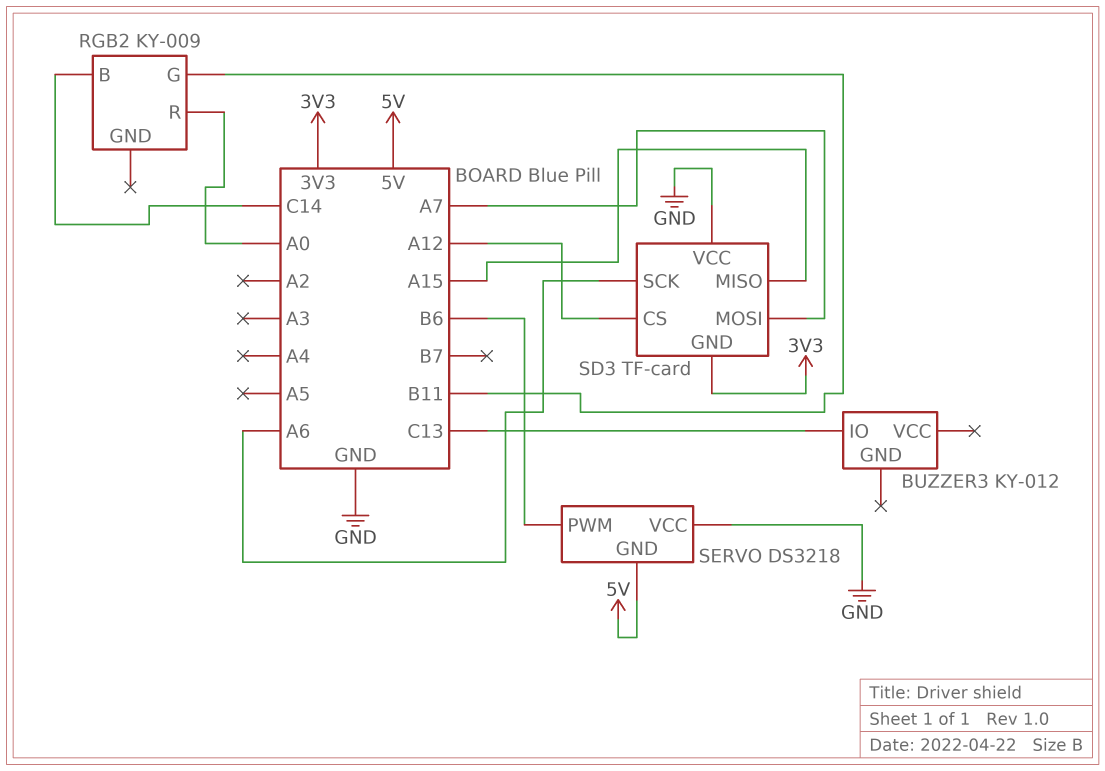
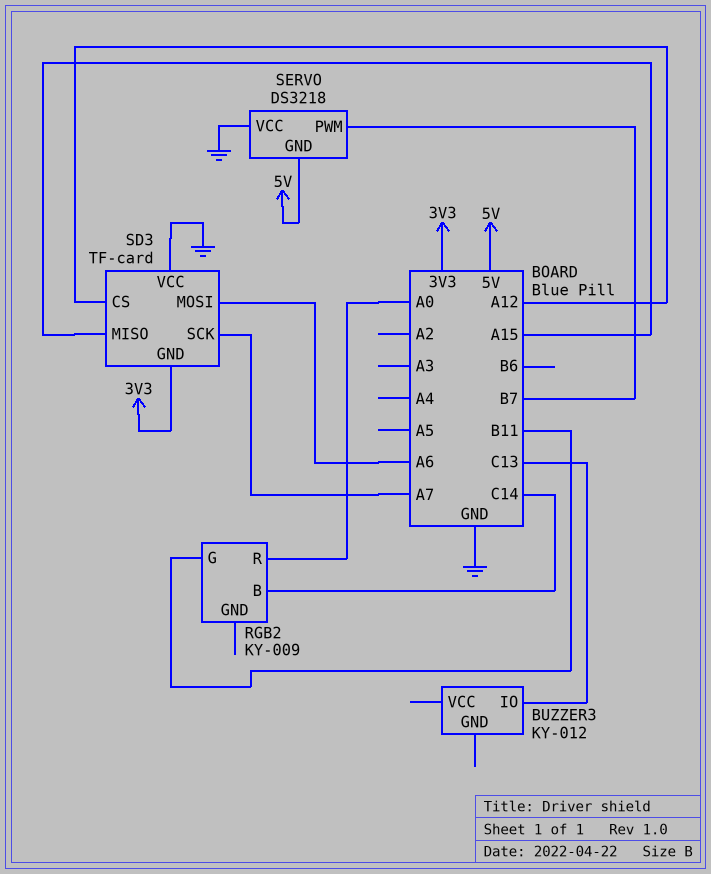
SD3 pin MOSI: A7 -> A6
SD3 pin SCK: A6 -> A7
SERVO pin PWM: B6 -> B7

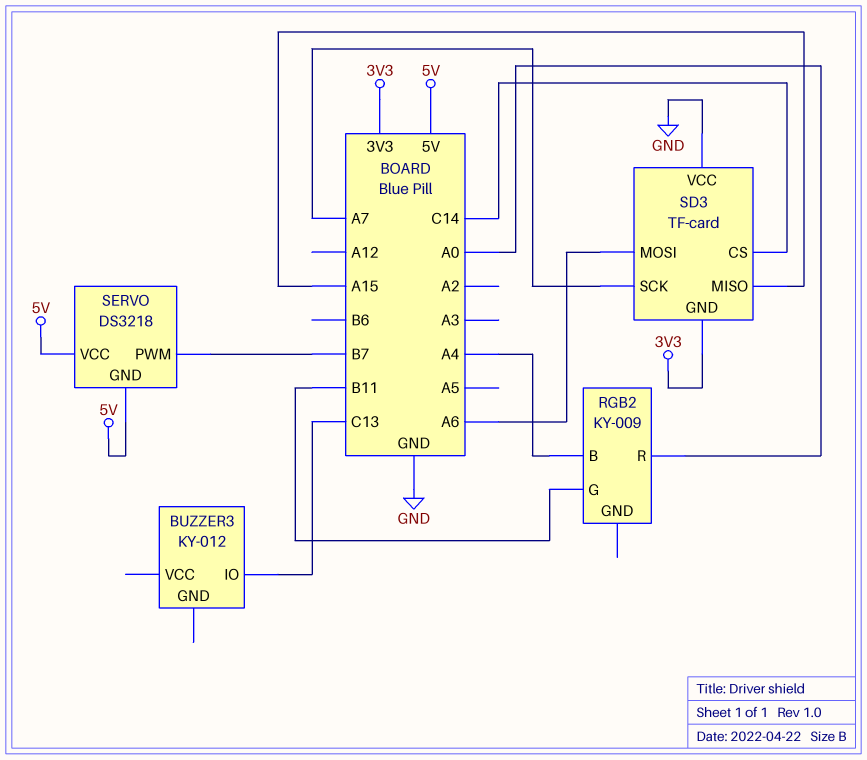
RGB2 pin B: C14 -> A4
SD3 pin CS: A12 -> C14
SERVO pin VCC: GND -> 5V

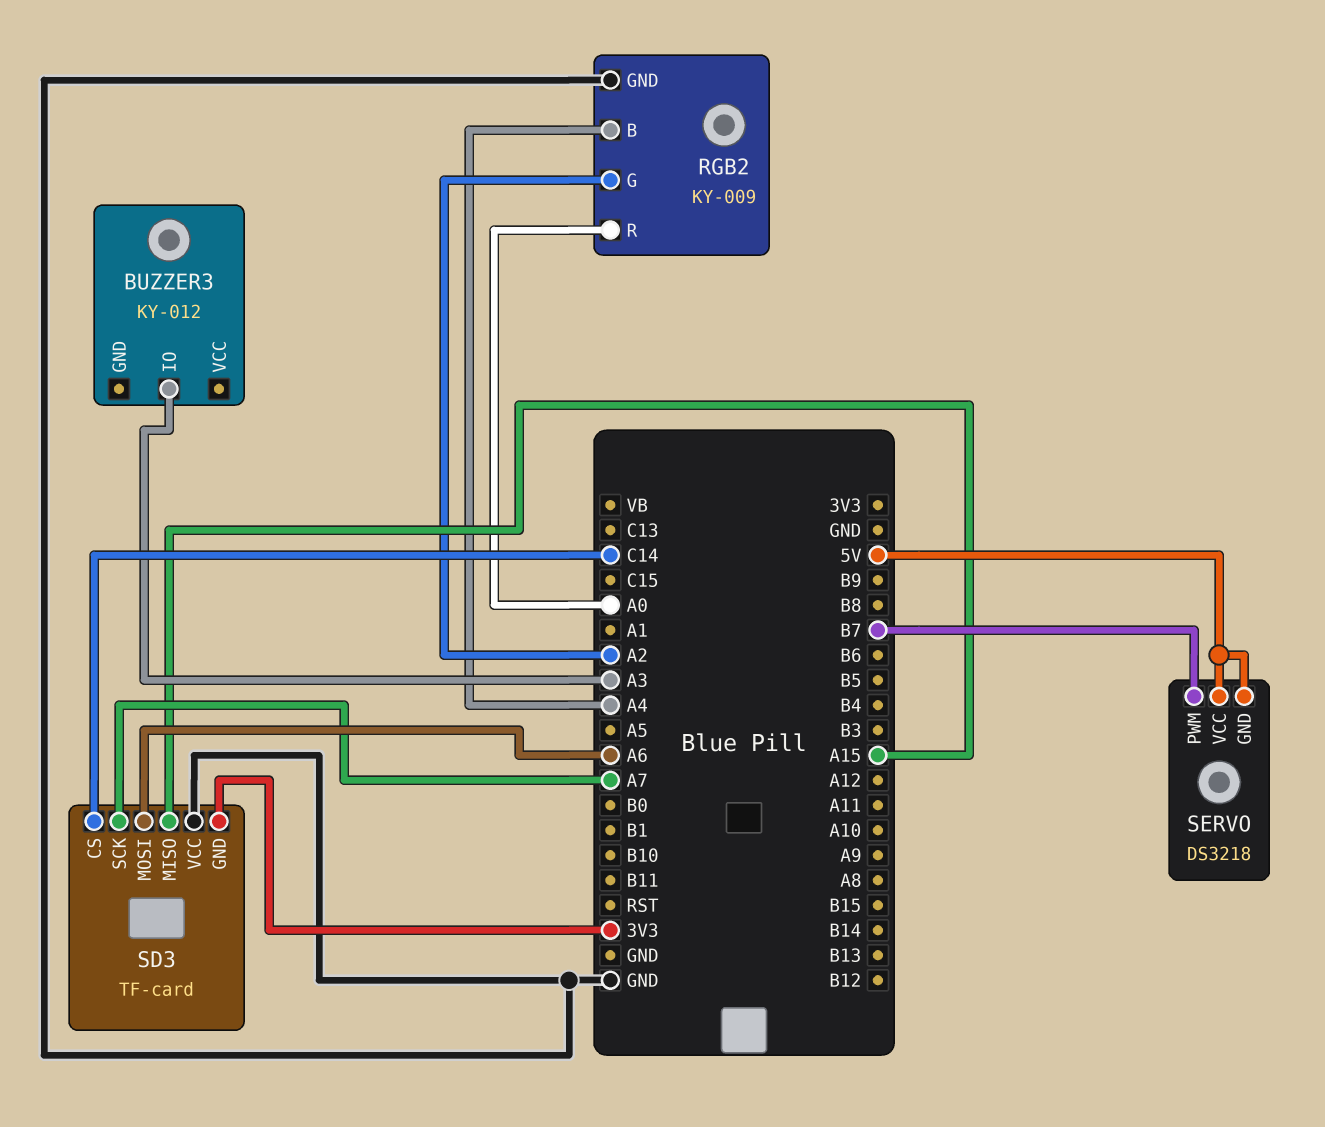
BUZZER3 pin IO: C13 -> A3
RGB2 pin G: B11 -> A2
RGB2 pin GND: none -> GND

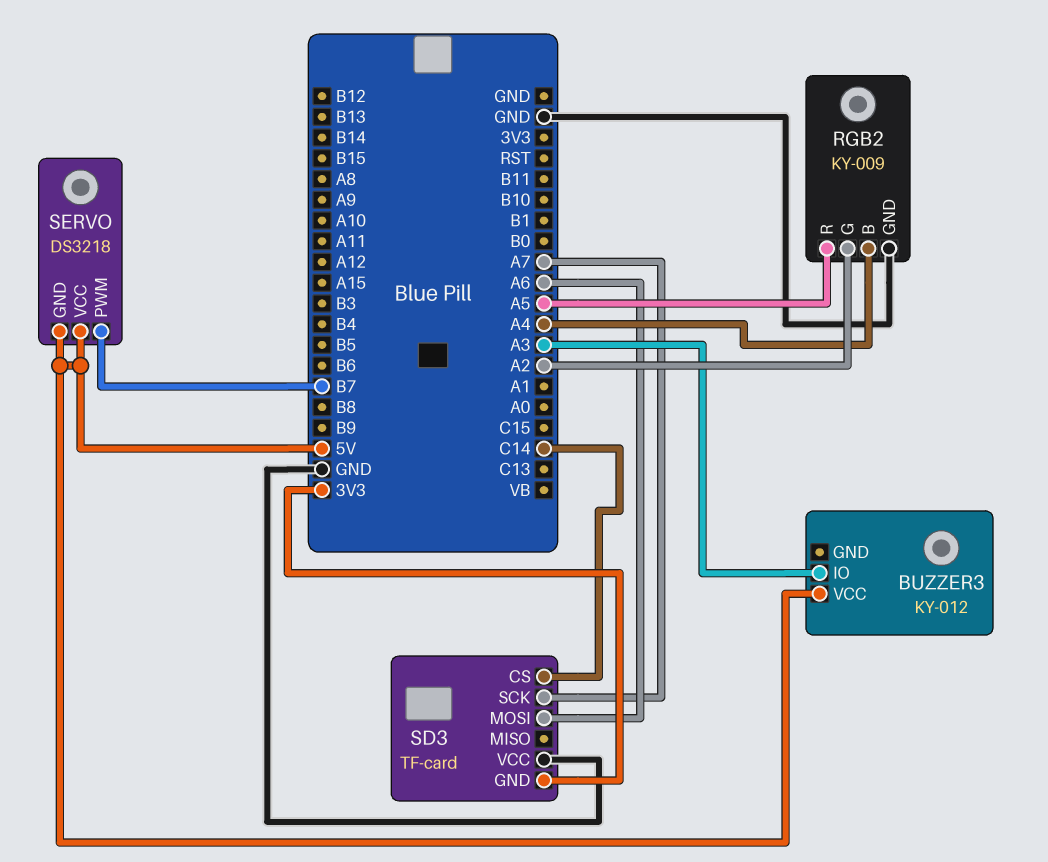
BUZZER3 pin VCC: none -> 5V
RGB2 pin R: A0 -> A5
SD3 pin MISO: A15 -> none

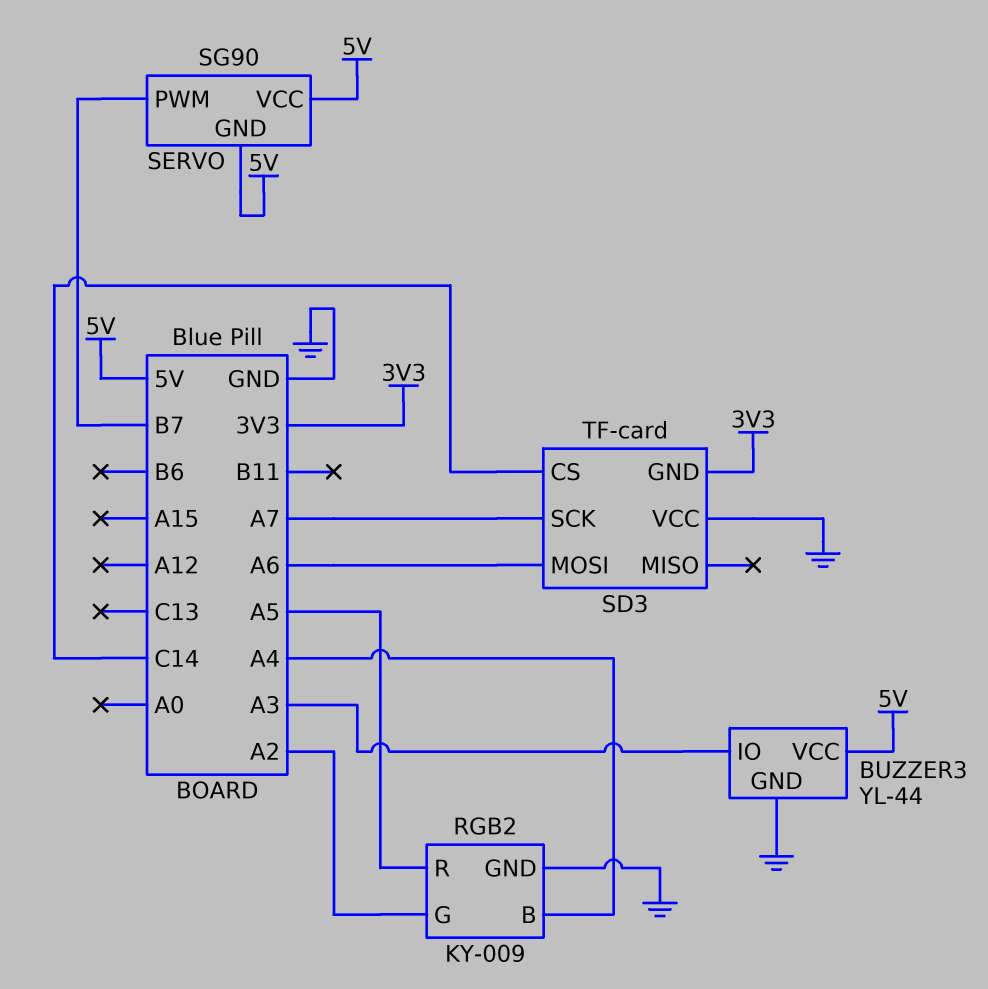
BUZZER3: KY-012 -> YL-44
BUZZER3 pin GND: none -> GND
SERVO: DS3218 -> SG90

